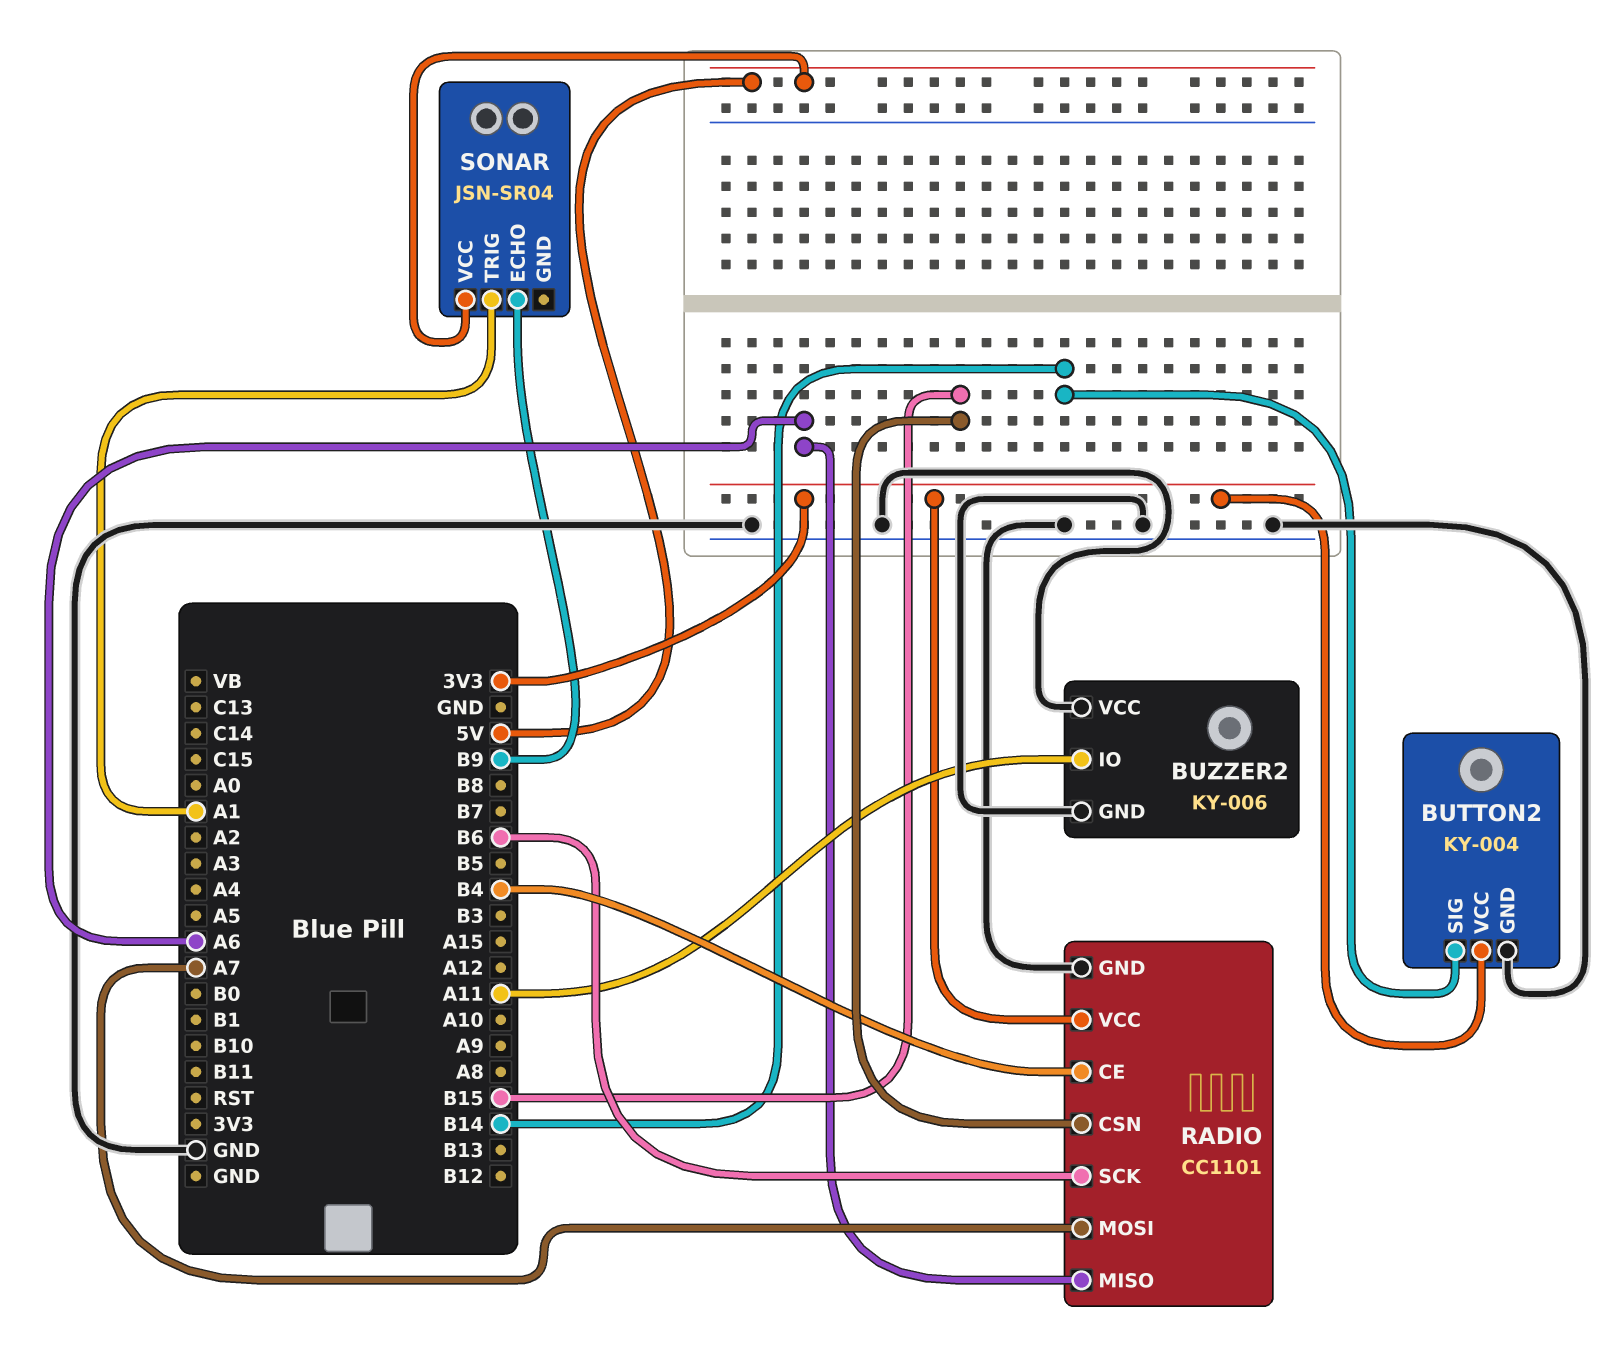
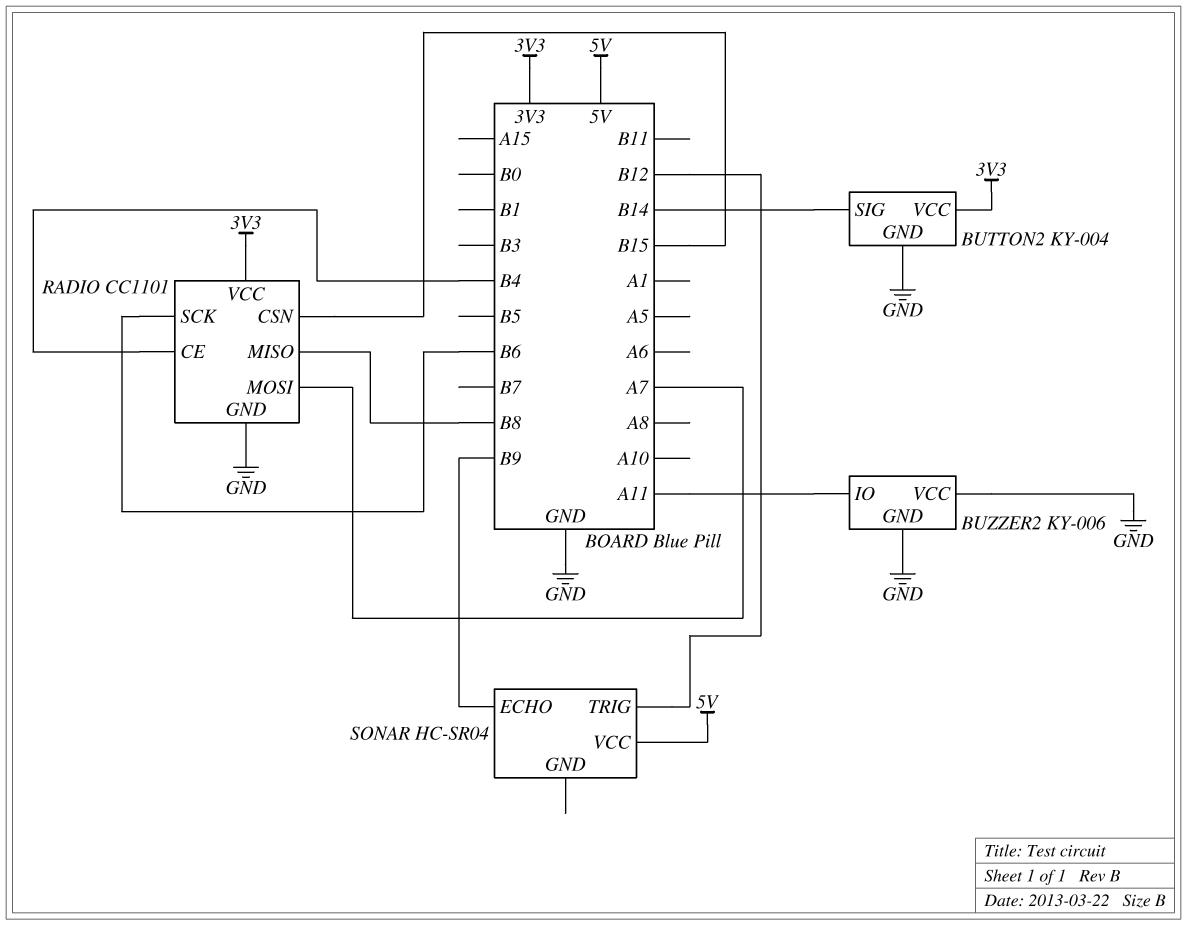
RADIO pin MISO: A6 -> B8
SONAR: JSN-SR04 -> HC-SR04
SONAR pin TRIG: A1 -> B12

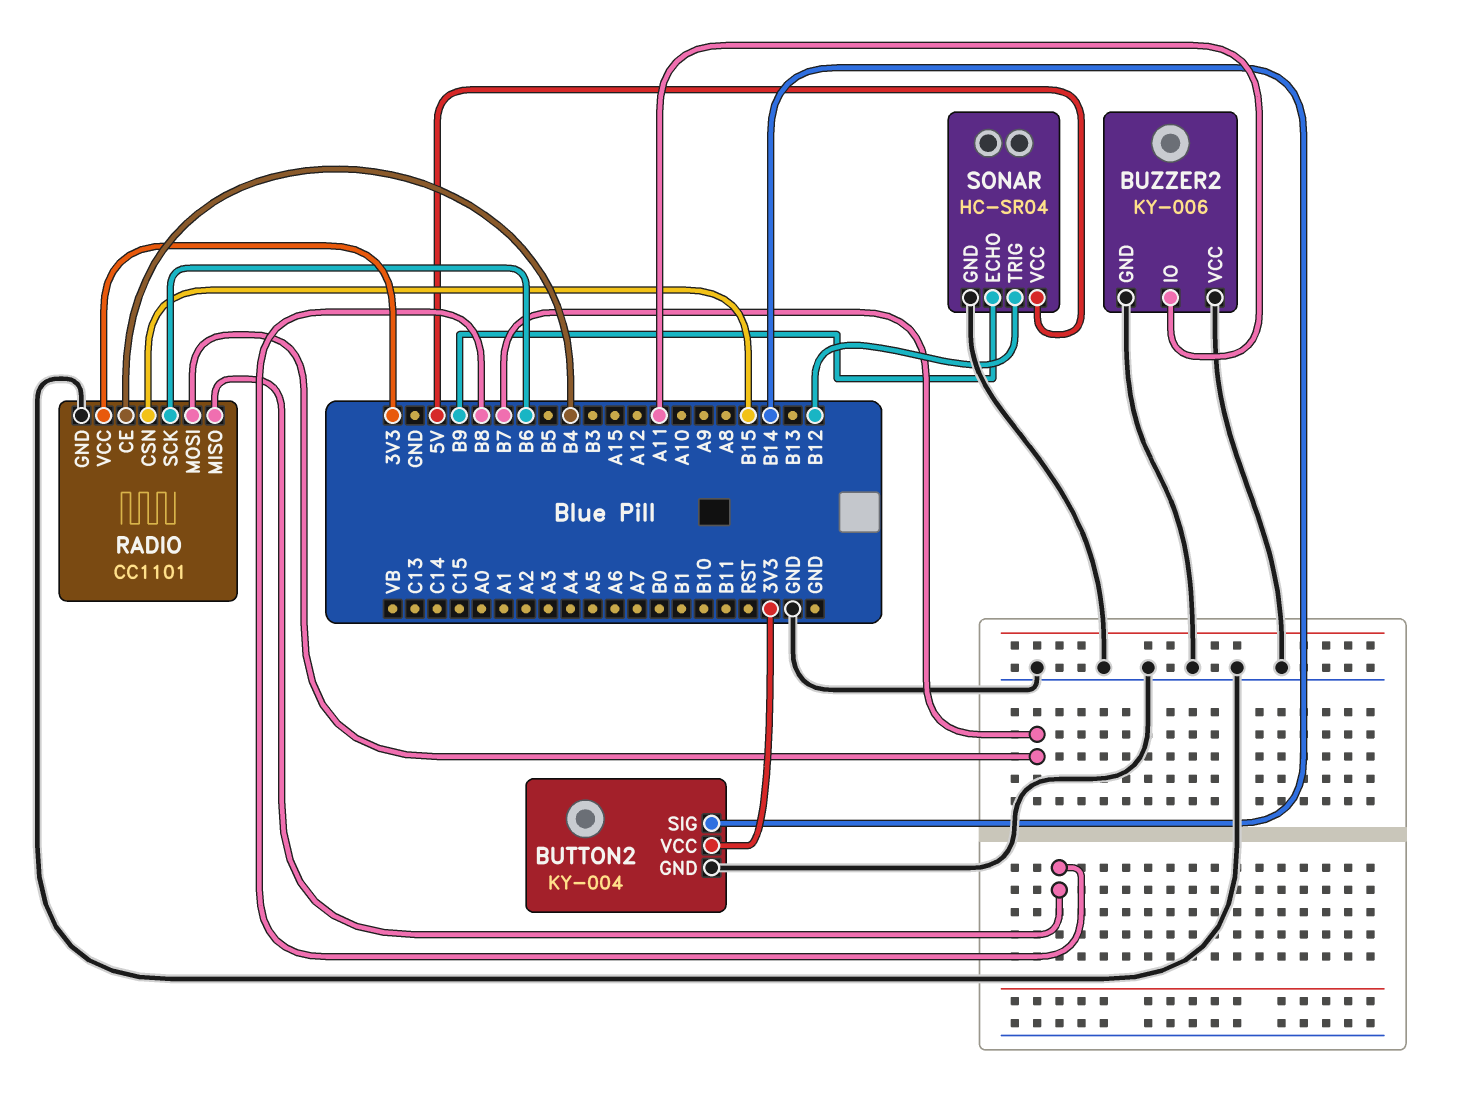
RADIO pin MOSI: A7 -> B7
SONAR pin GND: none -> GND

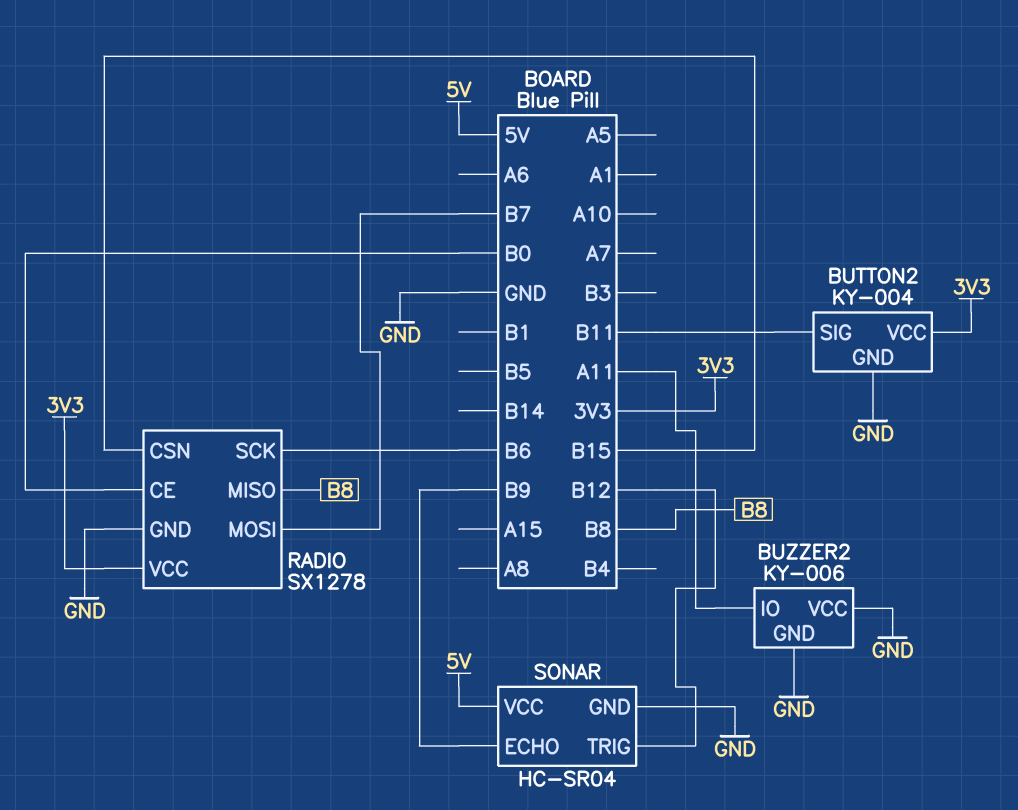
BUTTON2 pin SIG: B14 -> B11
RADIO: CC1101 -> SX1278
RADIO pin CE: B4 -> B0

